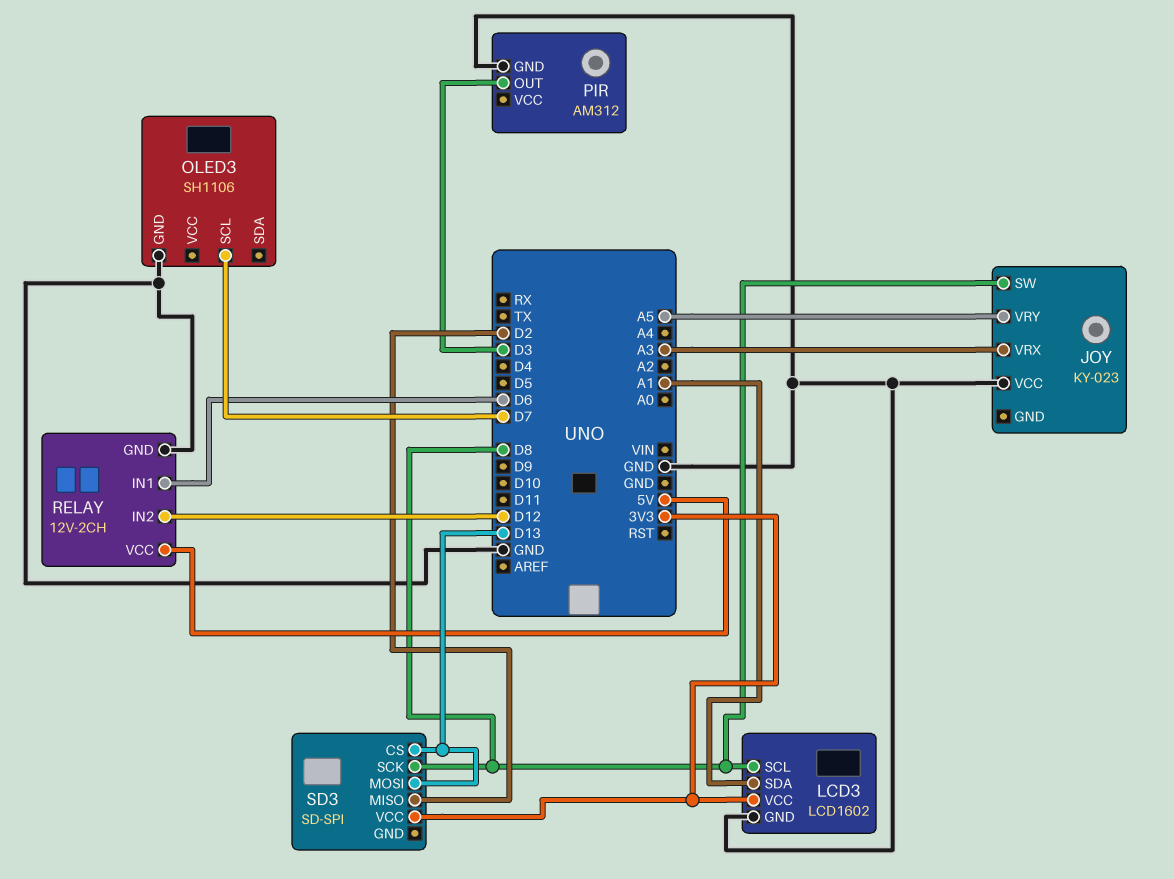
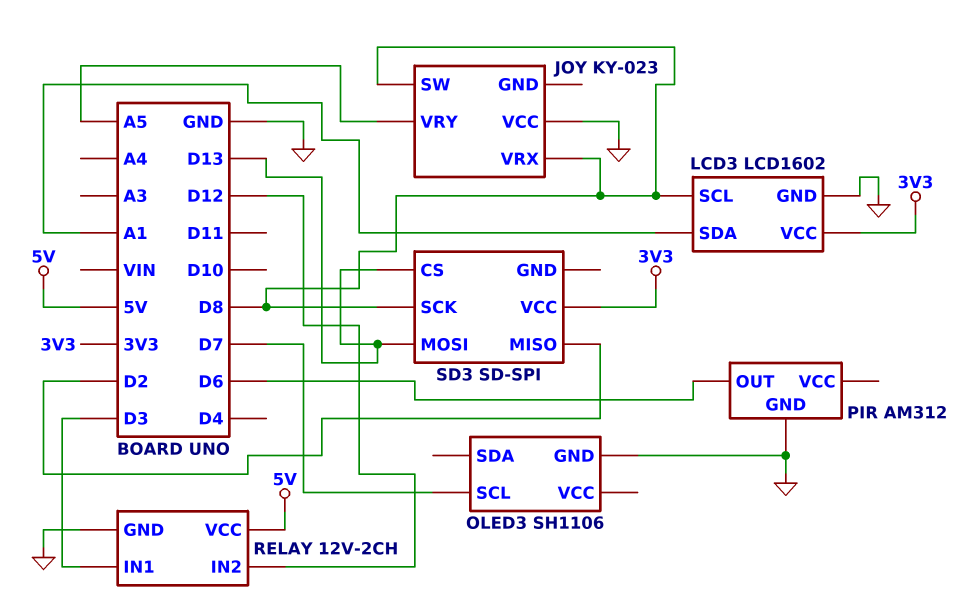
JOY pin VRX: A3 -> D8
PIR pin OUT: D3 -> D6
RELAY pin IN1: D6 -> D3

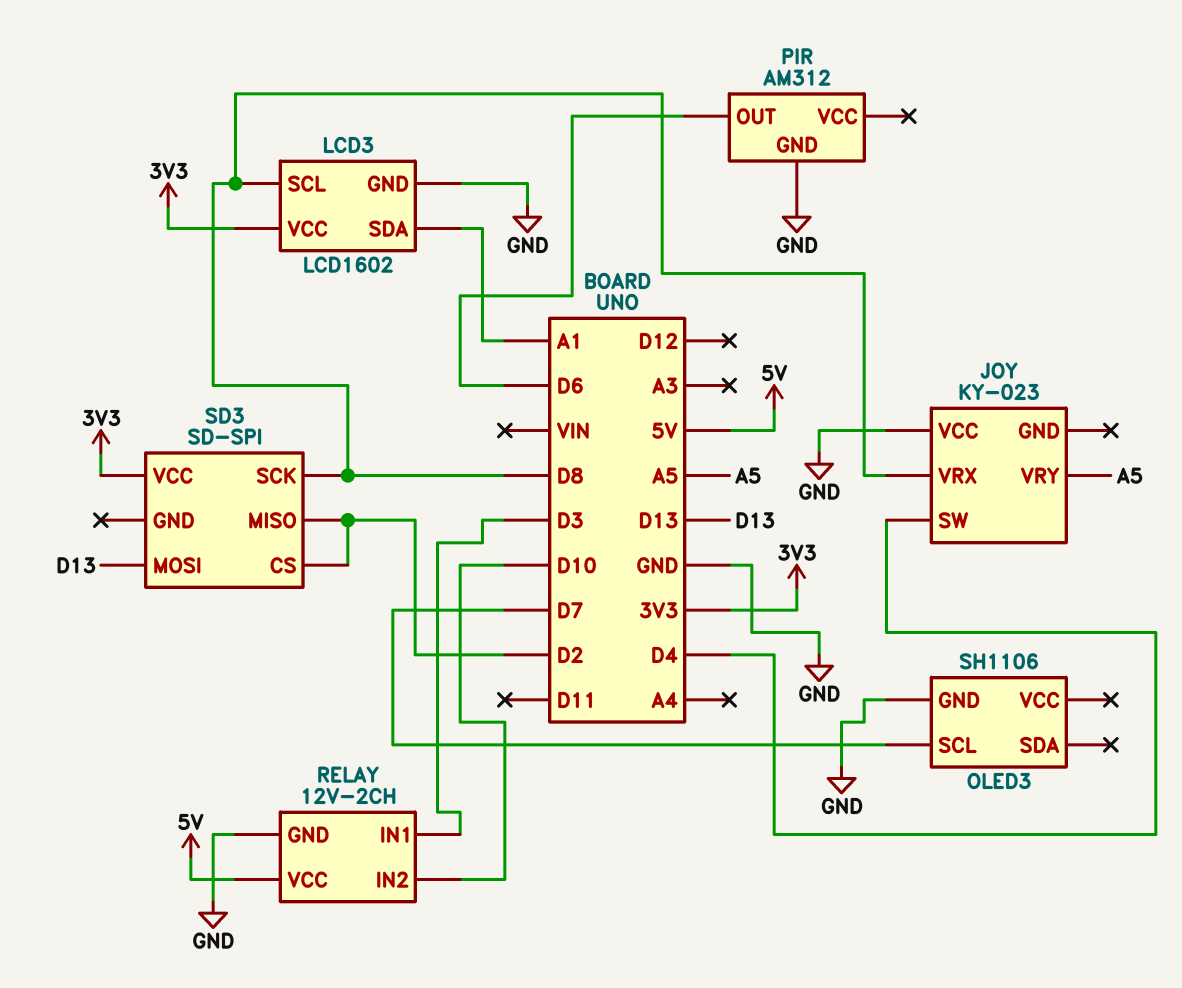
JOY pin SW: D8 -> D4
RELAY pin IN2: D12 -> D10
SD3 pin CS: D13 -> D2

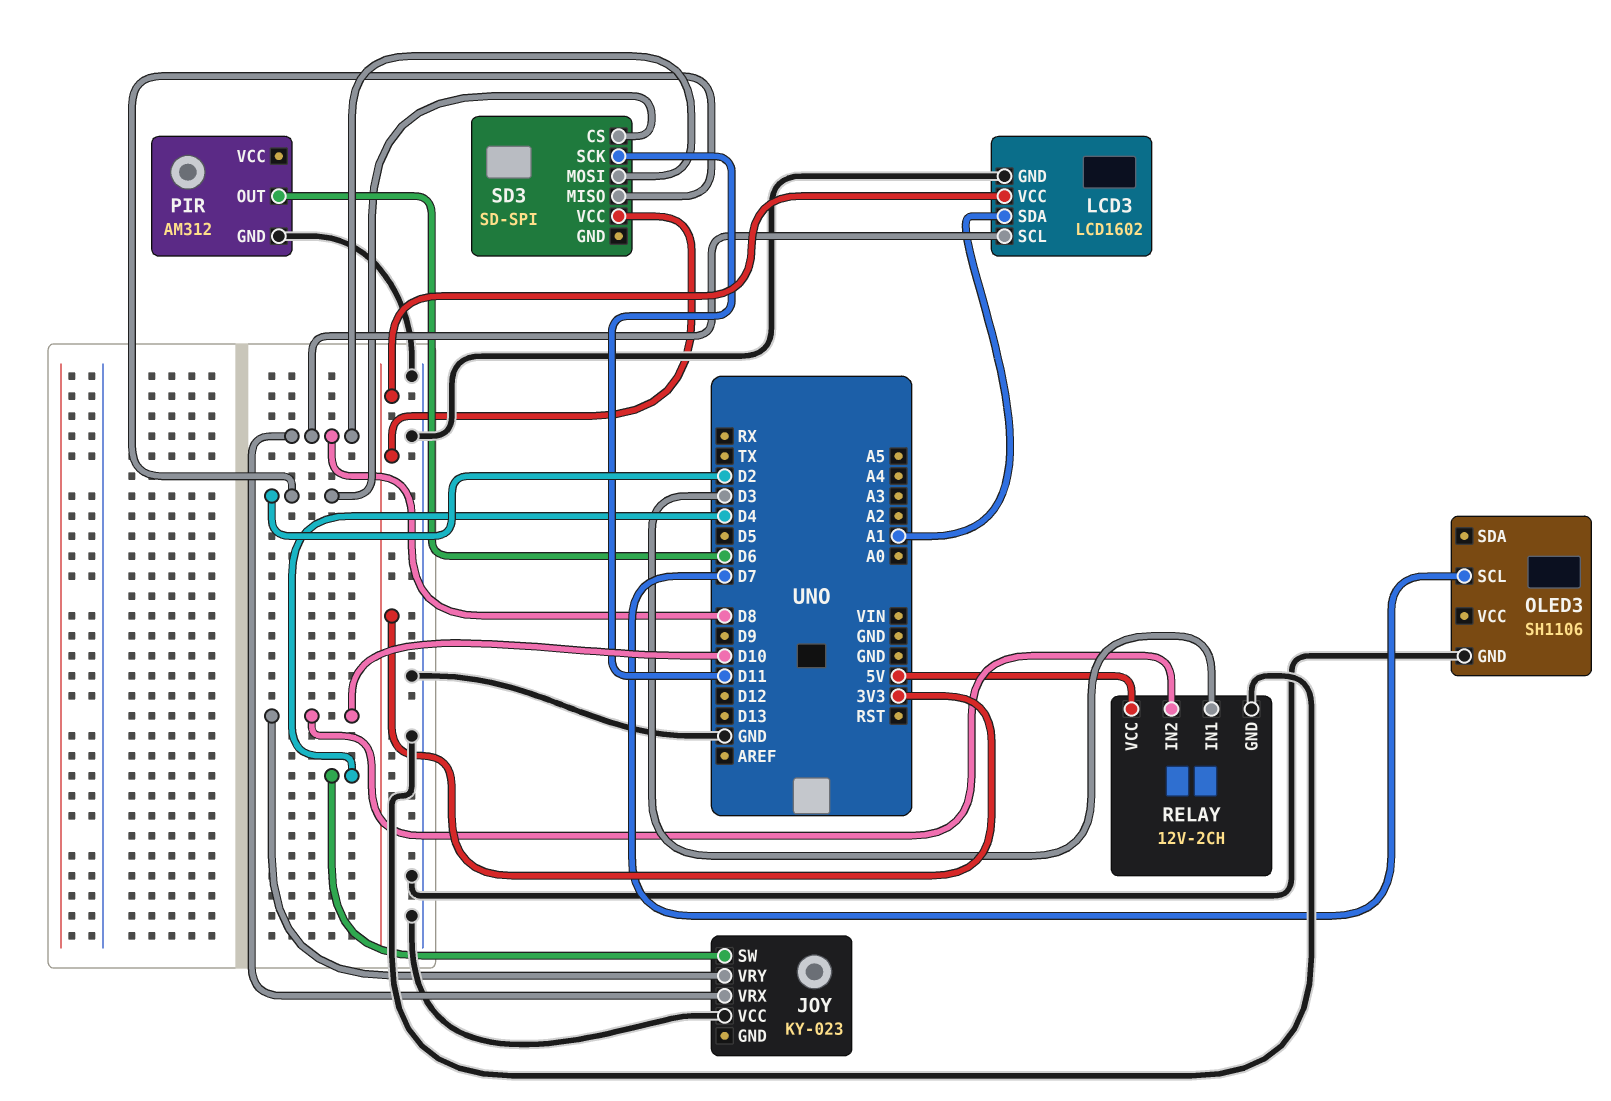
JOY pin VRY: A5 -> D10
SD3 pin MOSI: D13 -> D8
SD3 pin SCK: D8 -> D11

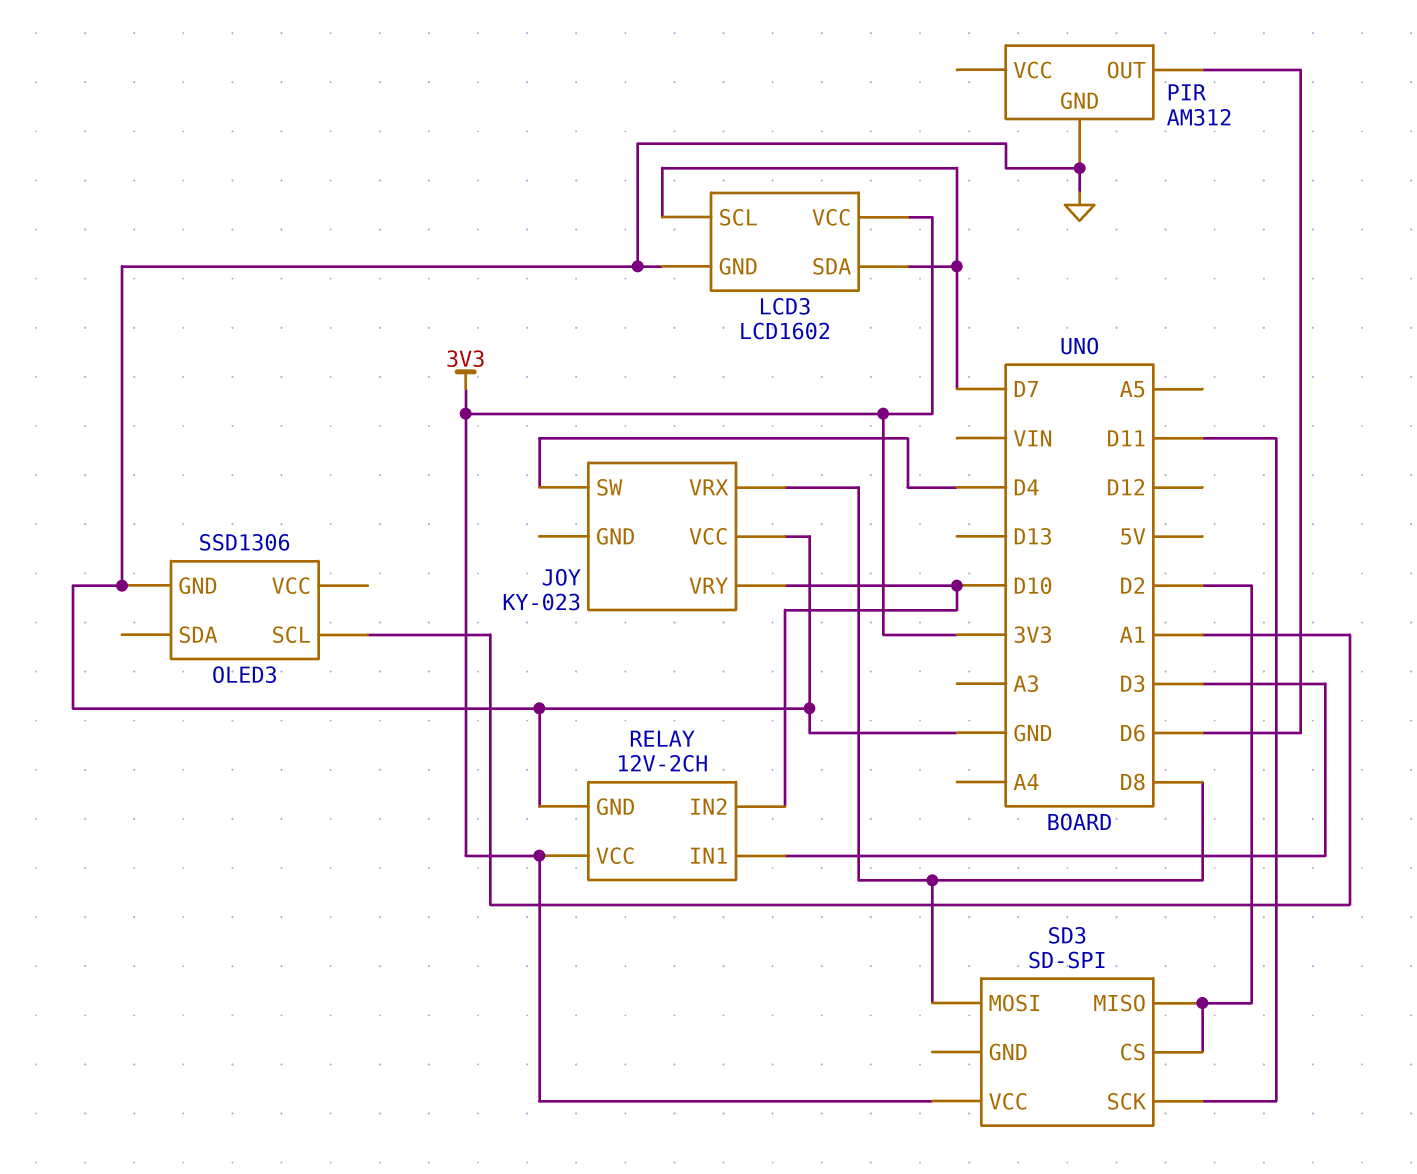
LCD3 pin SCL: D8 -> D7
LCD3 pin SDA: A1 -> D7
OLED3: SH1106 -> SSD1306
OLED3 pin SCL: D7 -> A1
RELAY pin VCC: 5V -> 3V3

